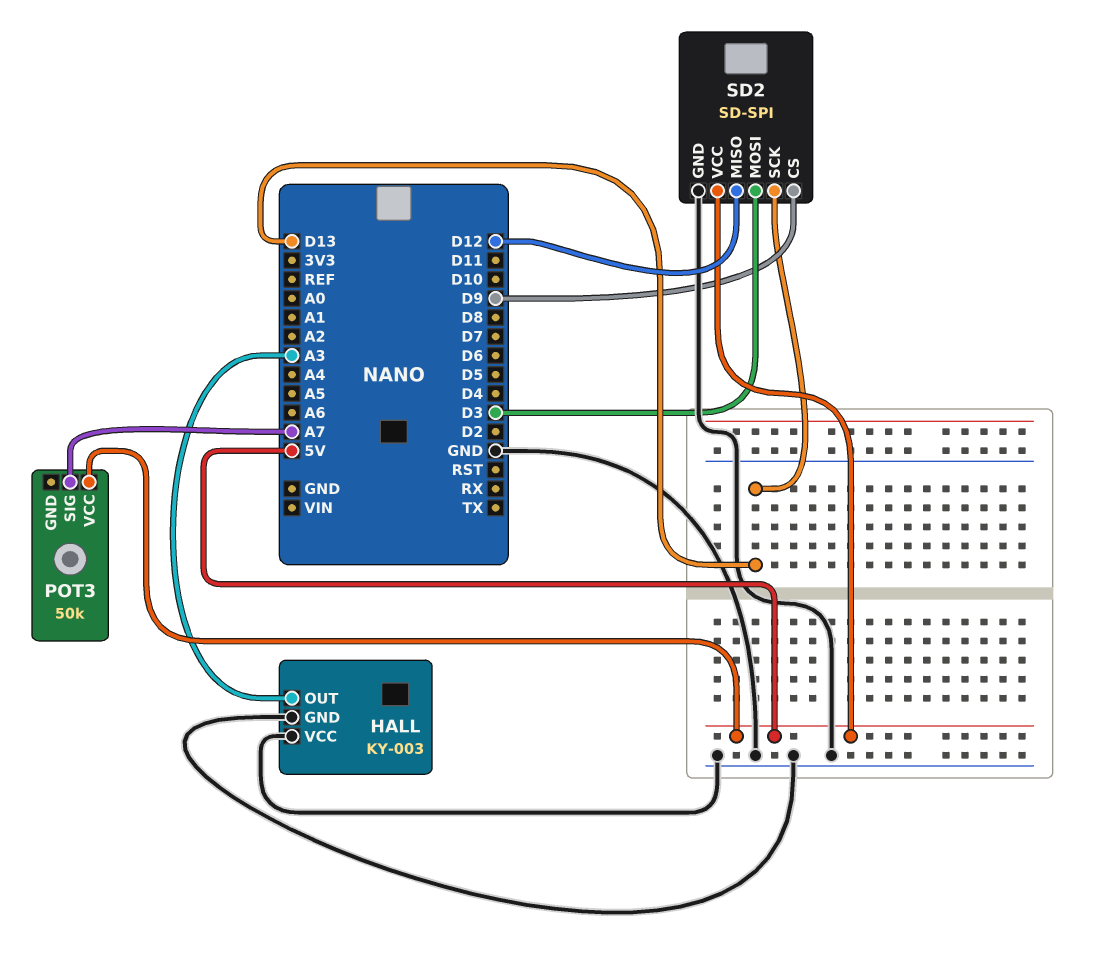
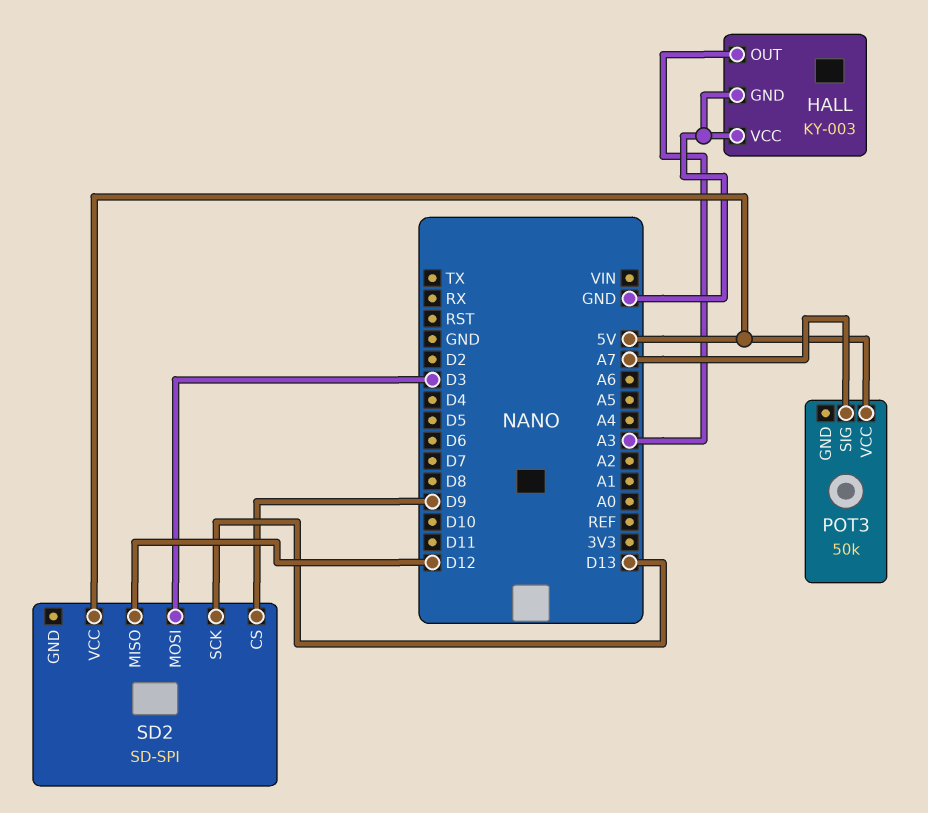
SD2 pin GND: GND -> none

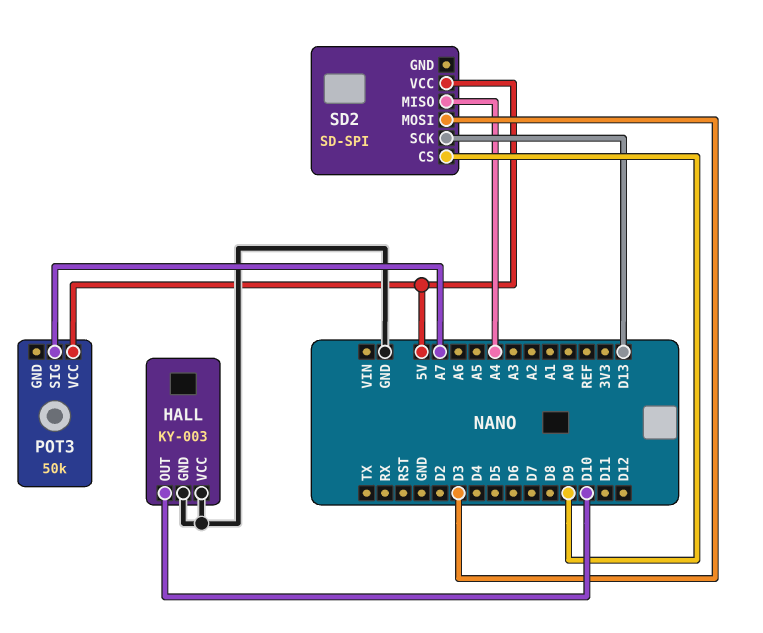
HALL pin OUT: A3 -> D10
SD2 pin MISO: D12 -> A4

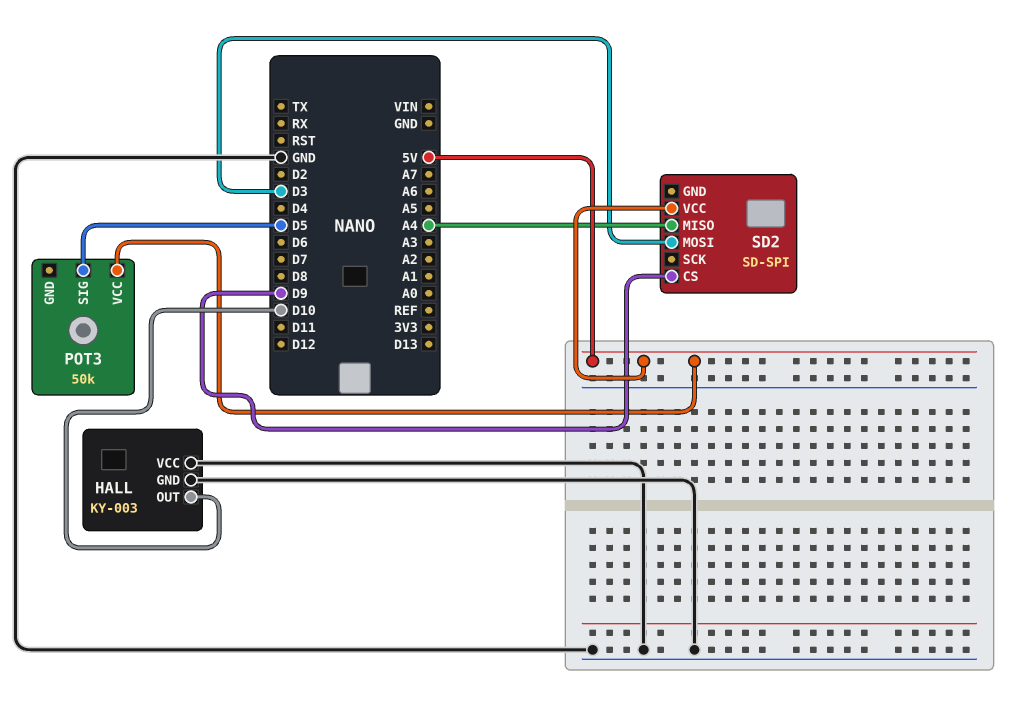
POT3 pin SIG: A7 -> D5
SD2 pin SCK: D13 -> none

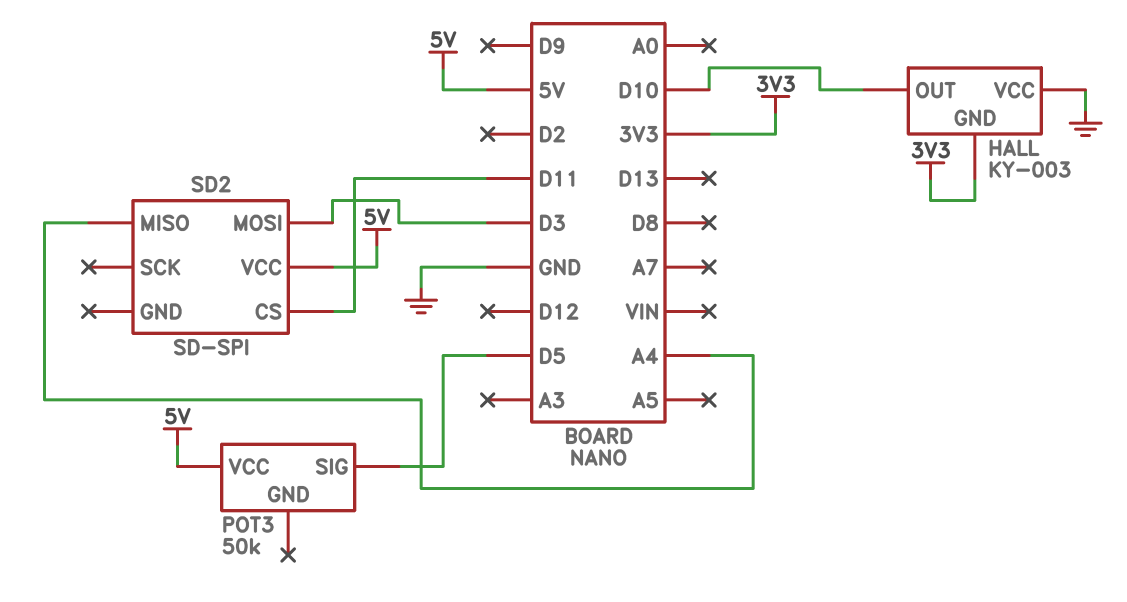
HALL pin GND: GND -> 3V3
SD2 pin CS: D9 -> D11

